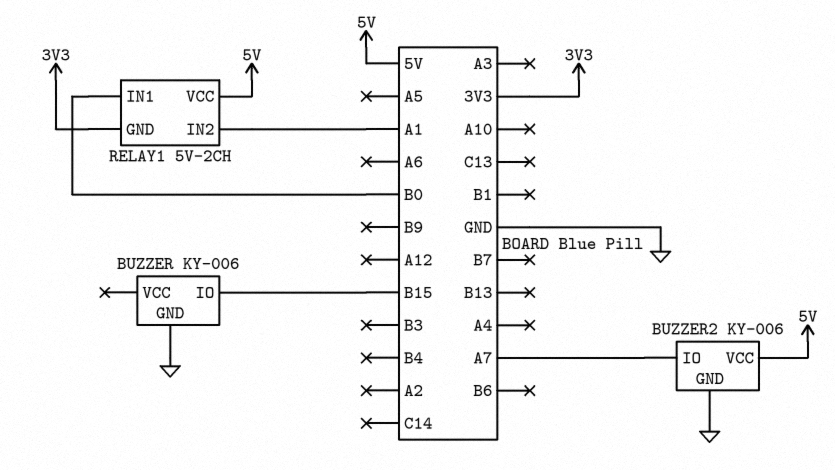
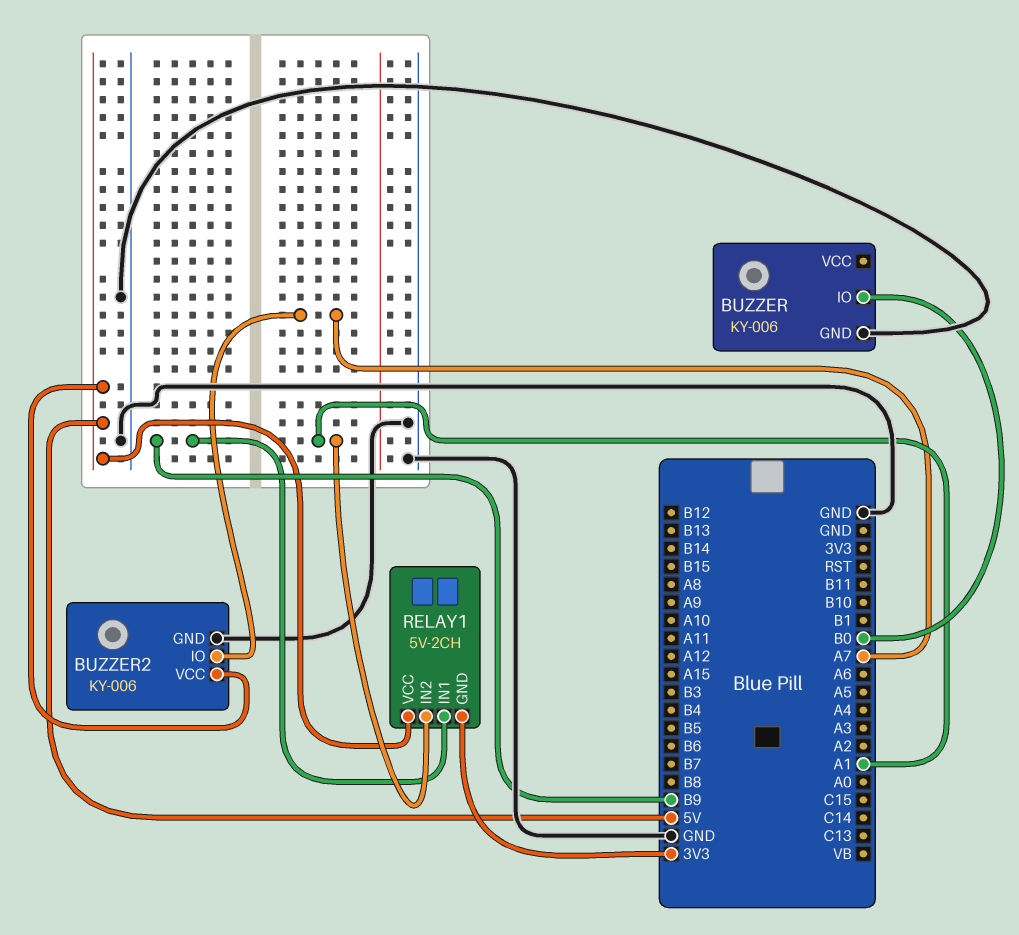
BUZZER pin IO: B15 -> B0
RELAY1 pin IN1: B0 -> B9

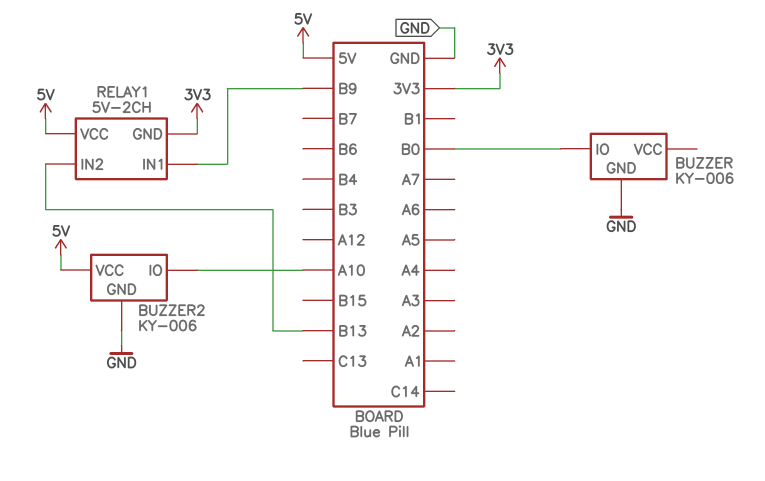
BUZZER2 pin IO: A7 -> A10
RELAY1 pin IN2: A1 -> B13

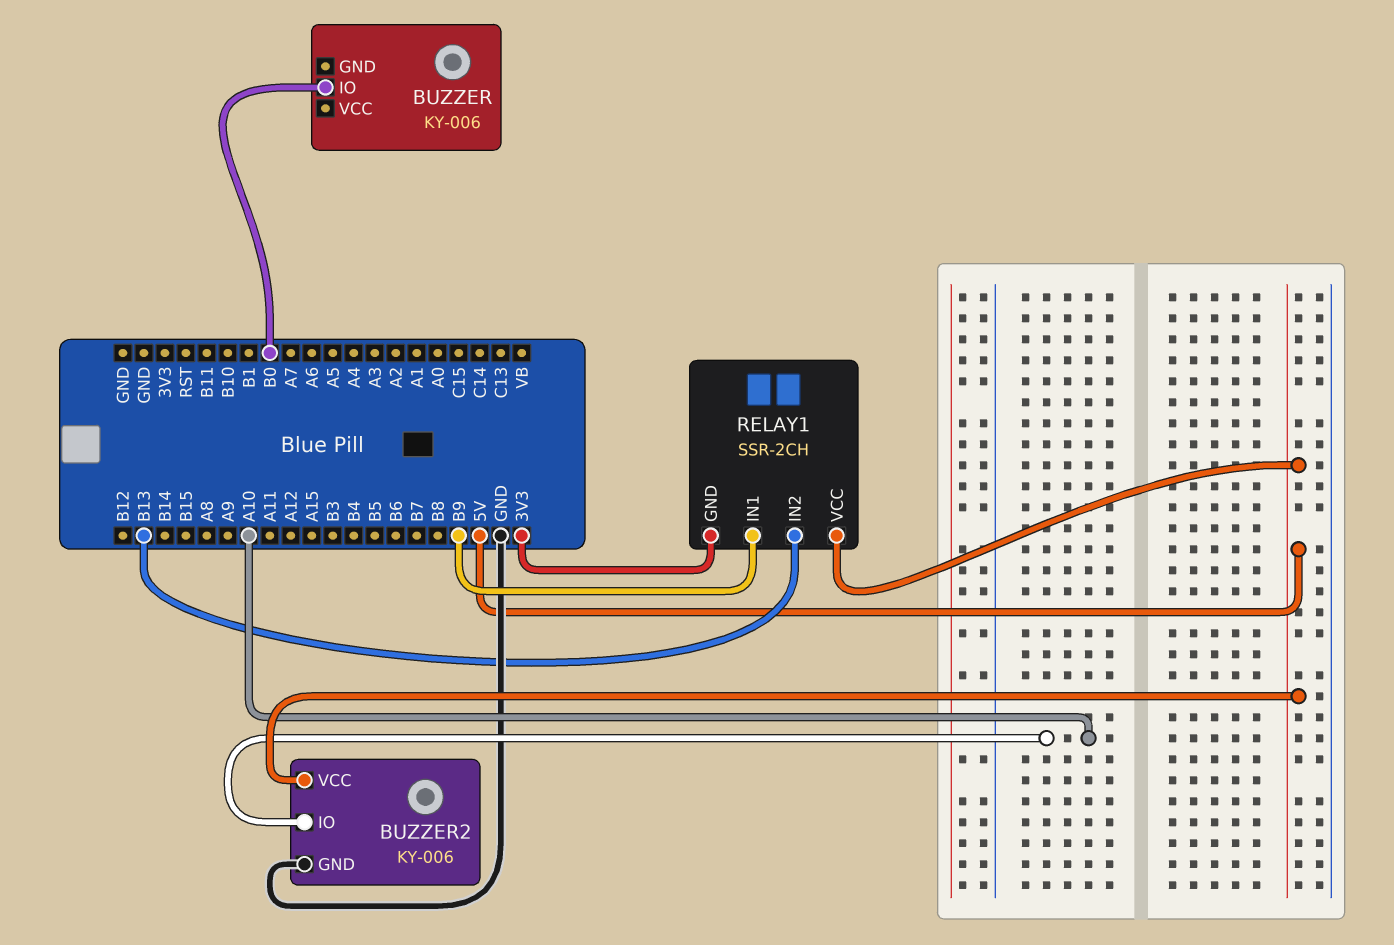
BUZZER pin GND: GND -> none
RELAY1: 5V-2CH -> SSR-2CH

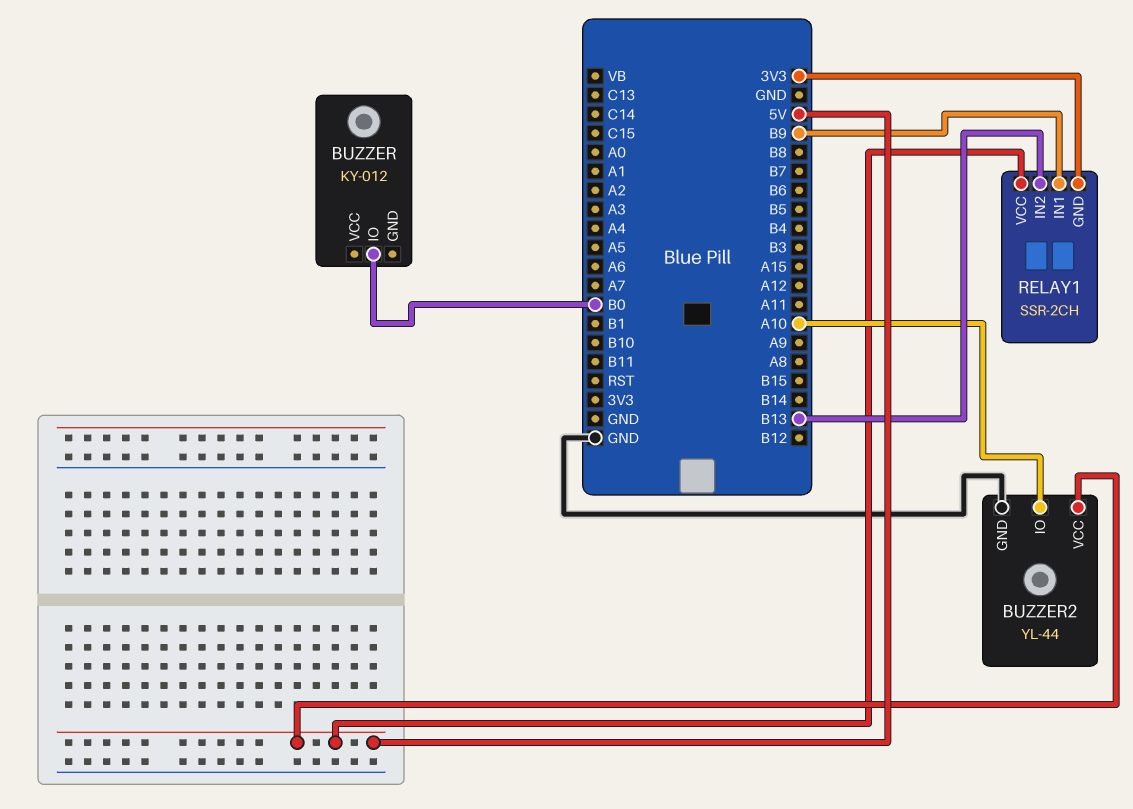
BUZZER: KY-006 -> KY-012
BUZZER2: KY-006 -> YL-44

